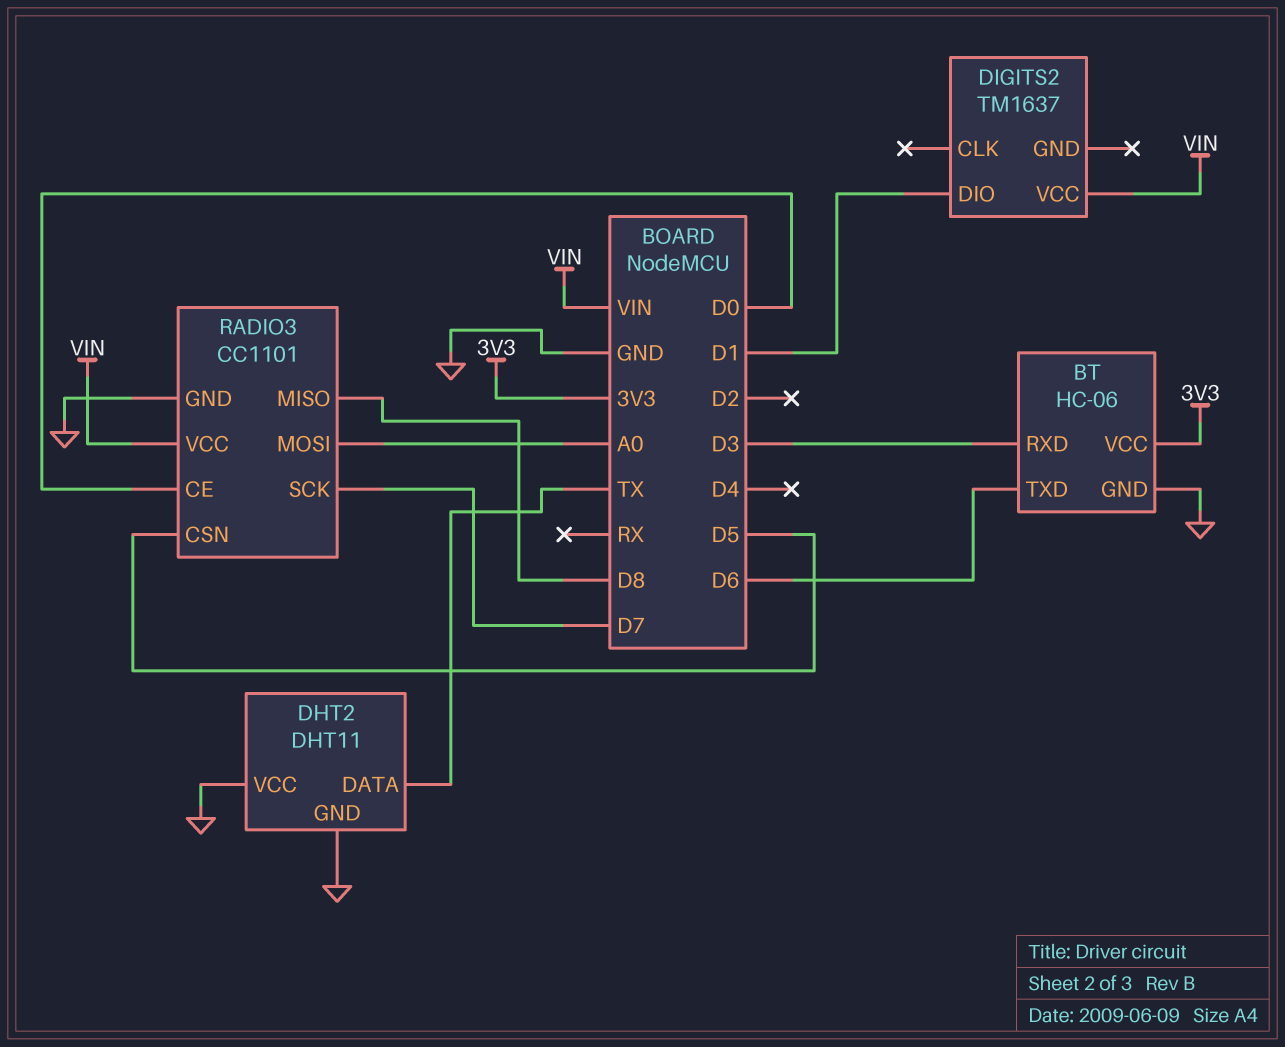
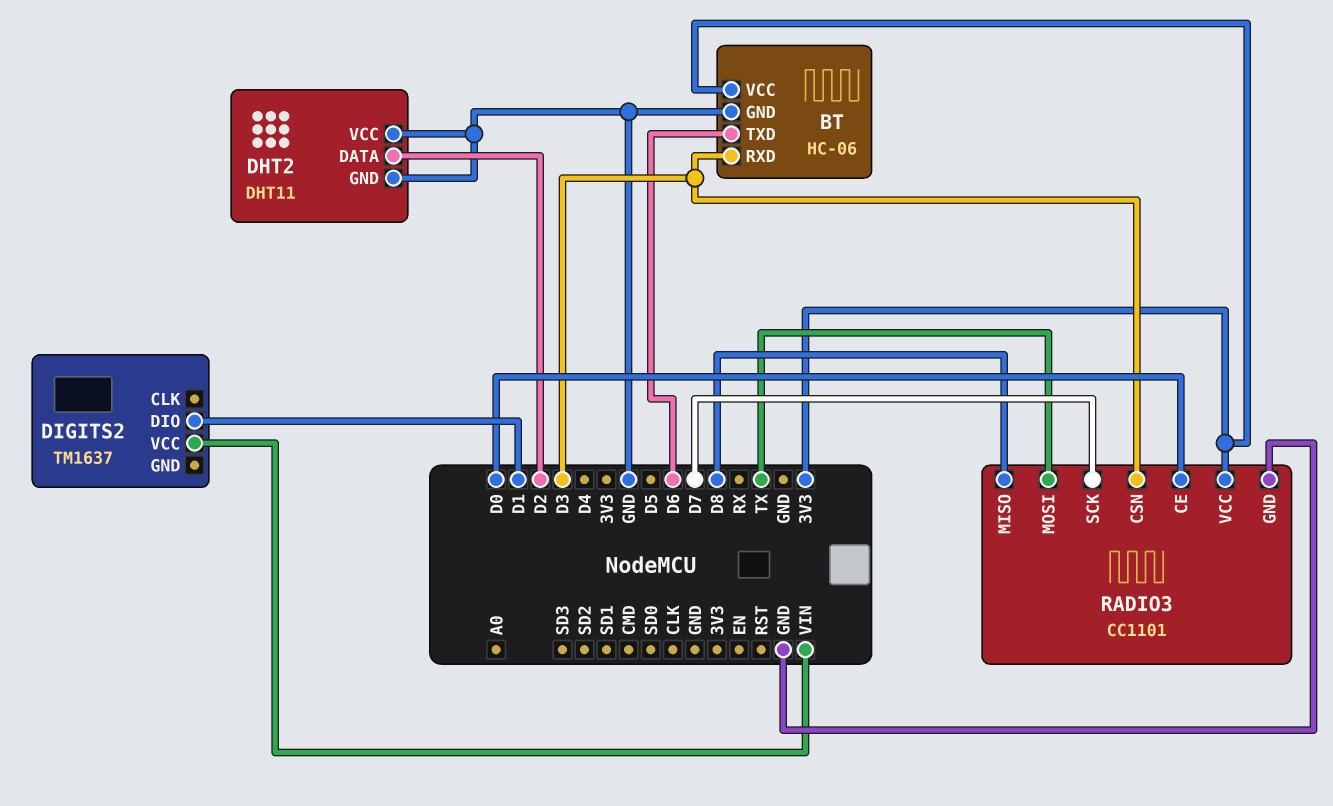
DHT2 pin DATA: TX -> D2
RADIO3 pin CSN: D5 -> D3
RADIO3 pin MOSI: A0 -> TX
RADIO3 pin VCC: VIN -> 3V3

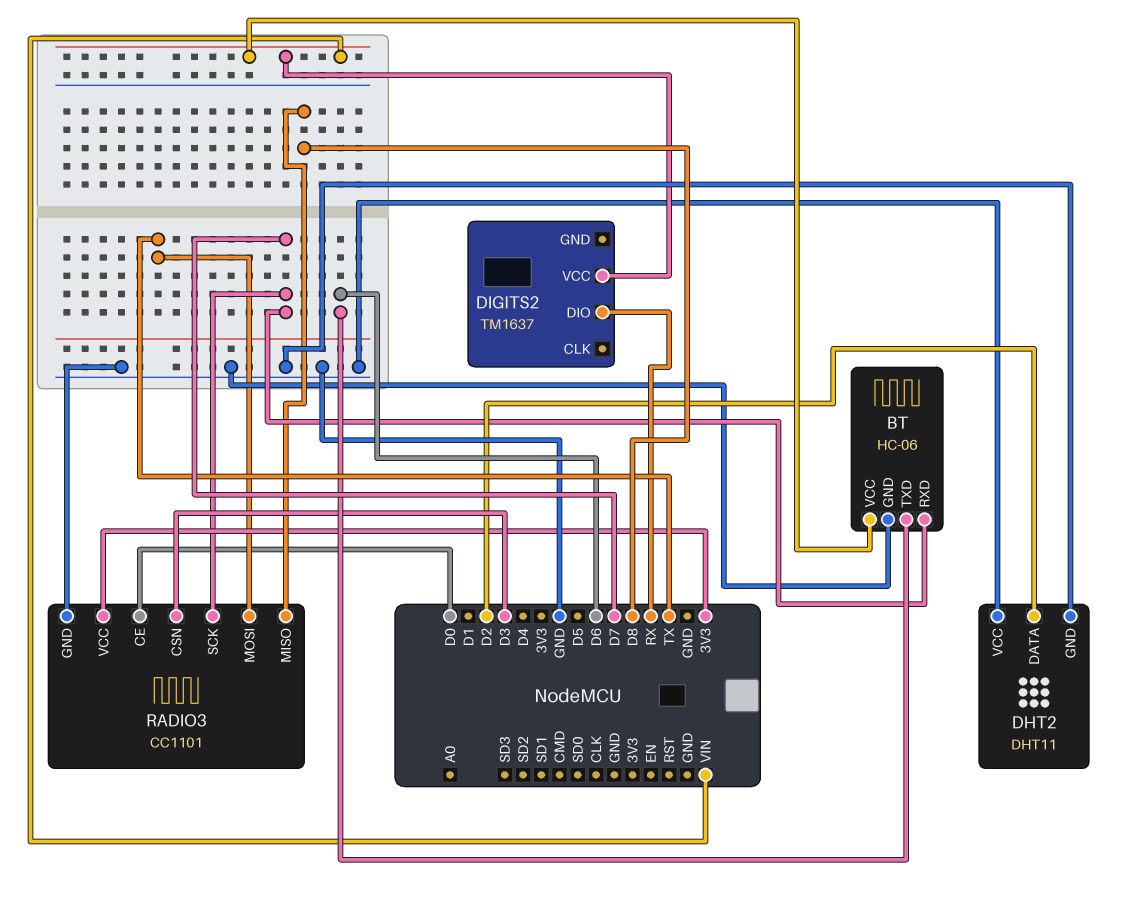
BT pin RXD: D3 -> D7
BT pin VCC: 3V3 -> VIN
DIGITS2 pin DIO: D1 -> RX

